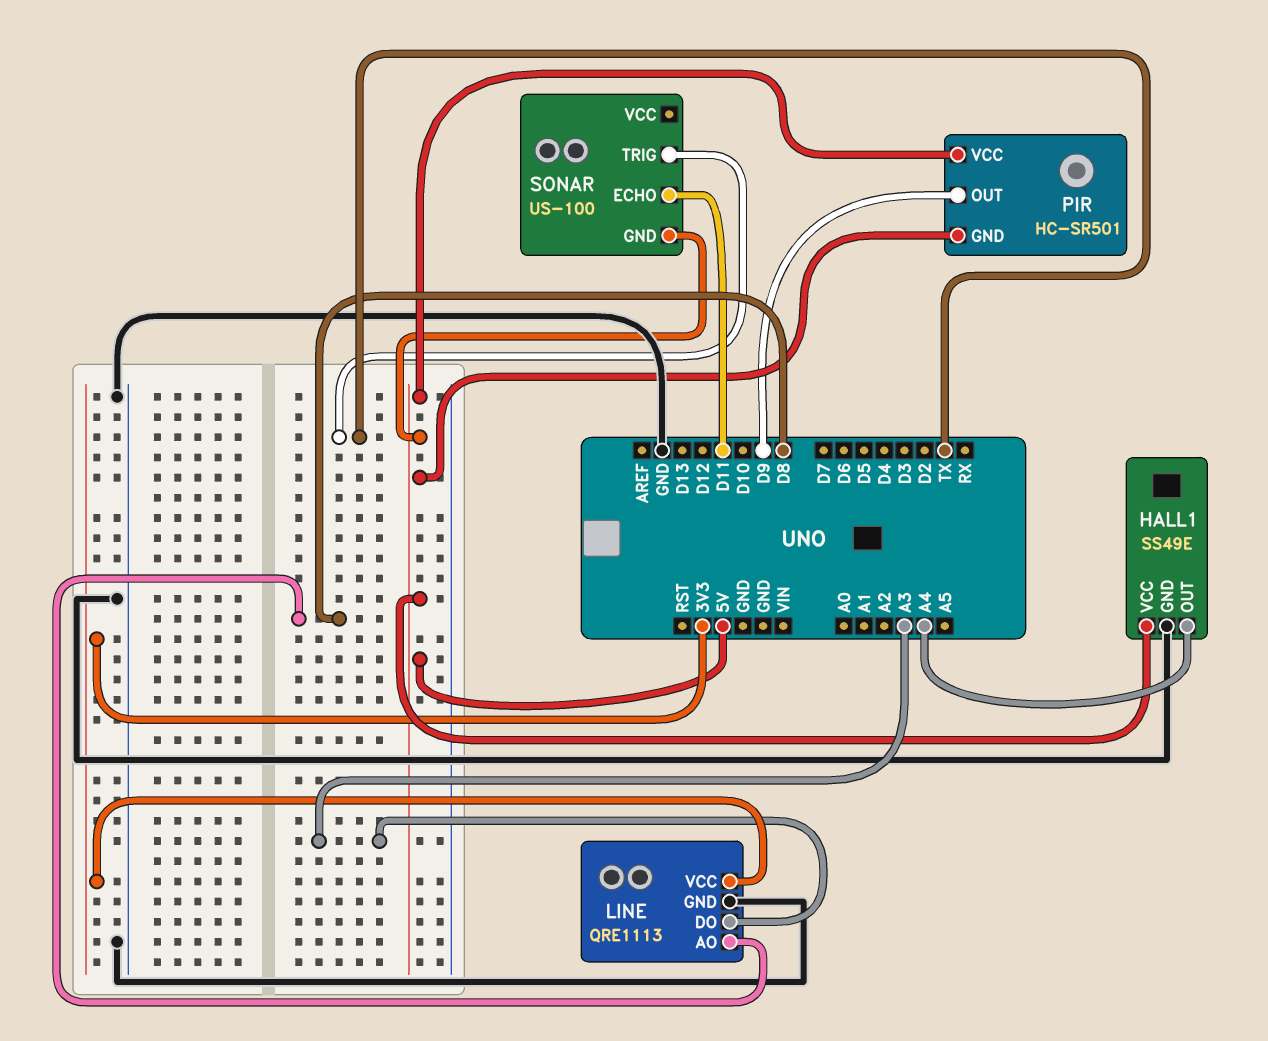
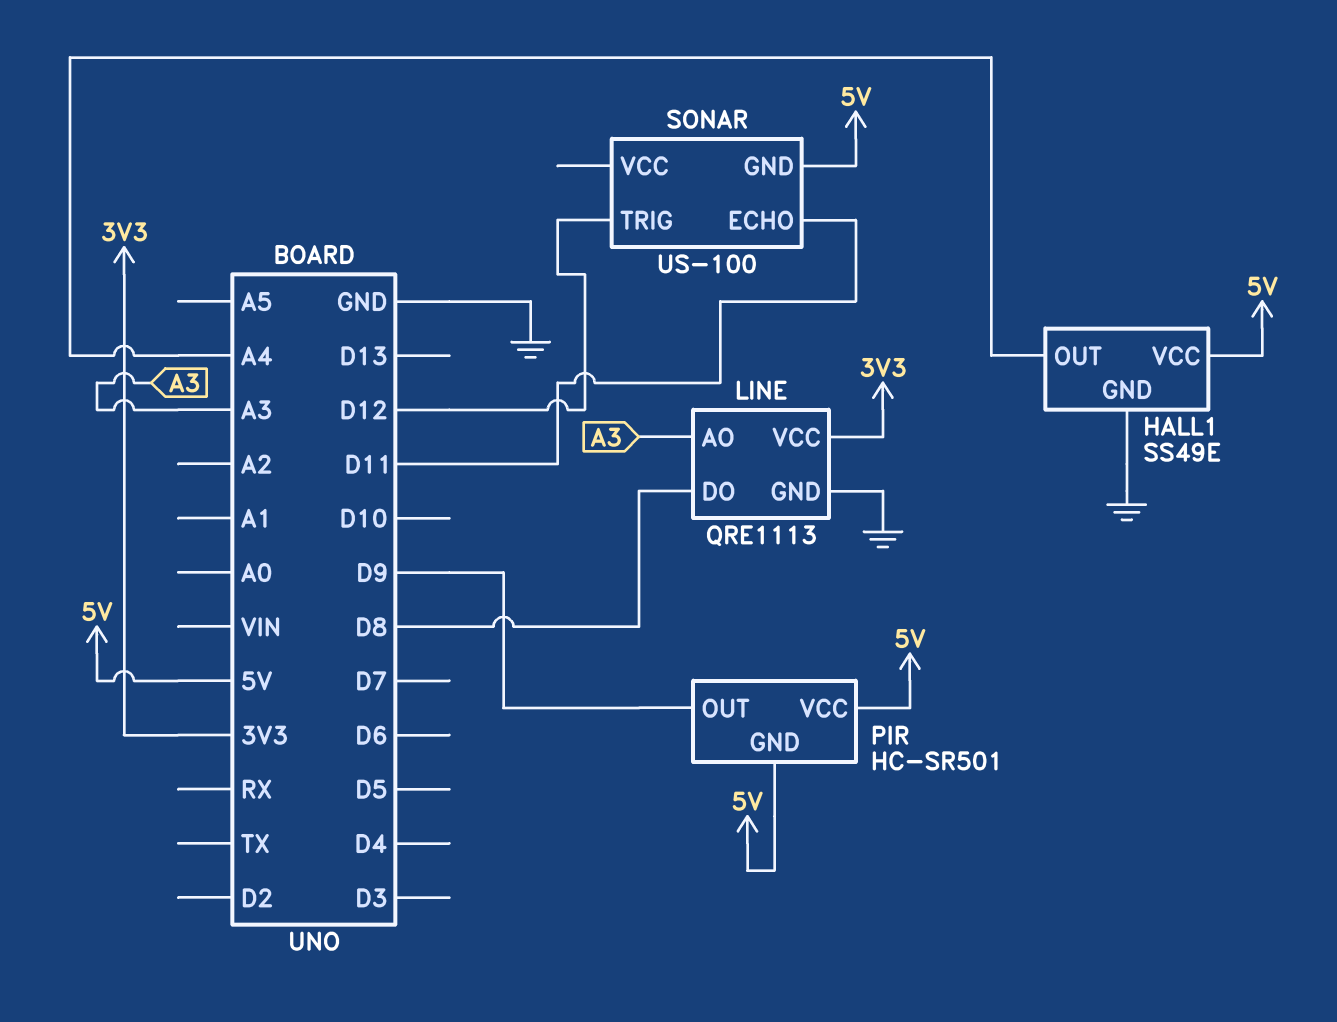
LINE pin AO: D8 -> A3
LINE pin DO: A3 -> D8
SONAR pin TRIG: TX -> D12

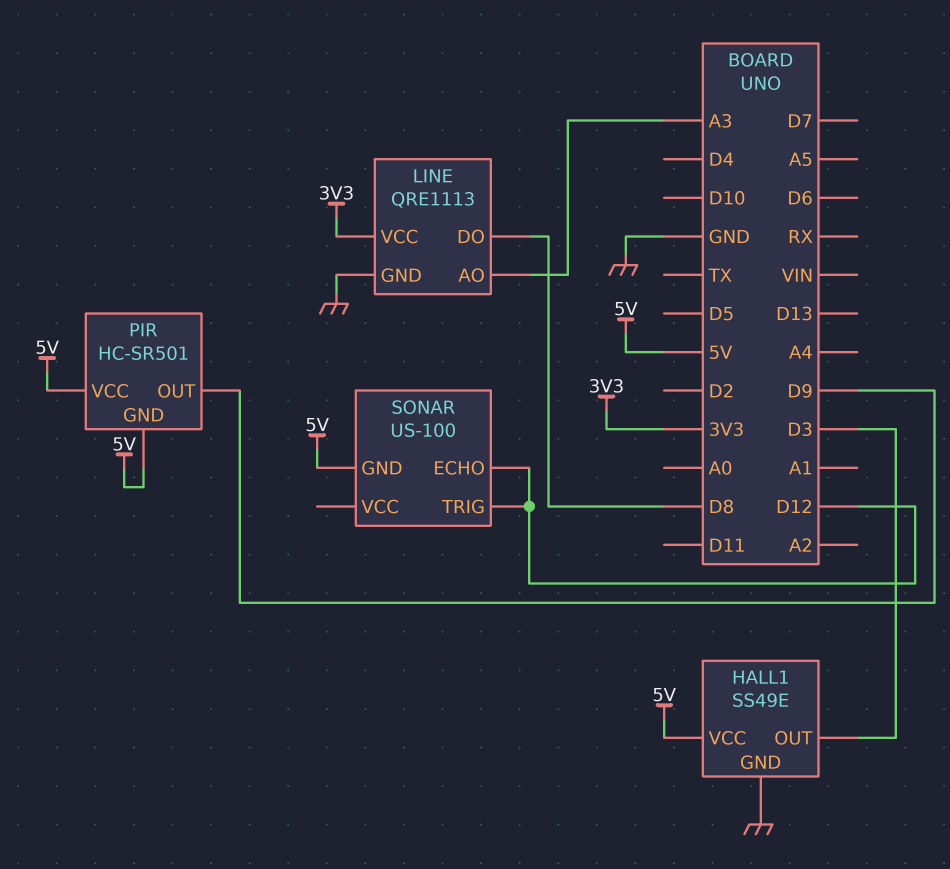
HALL1 pin OUT: A4 -> D3
SONAR pin ECHO: D11 -> D12

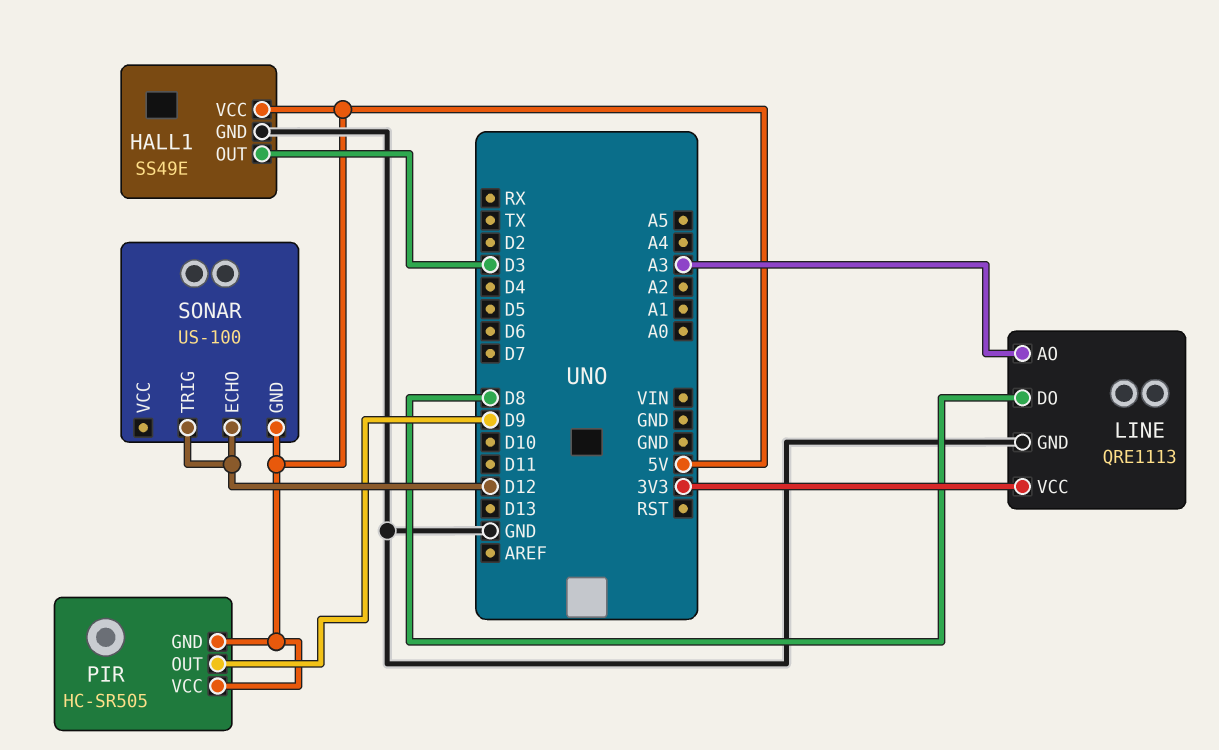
PIR: HC-SR501 -> HC-SR505

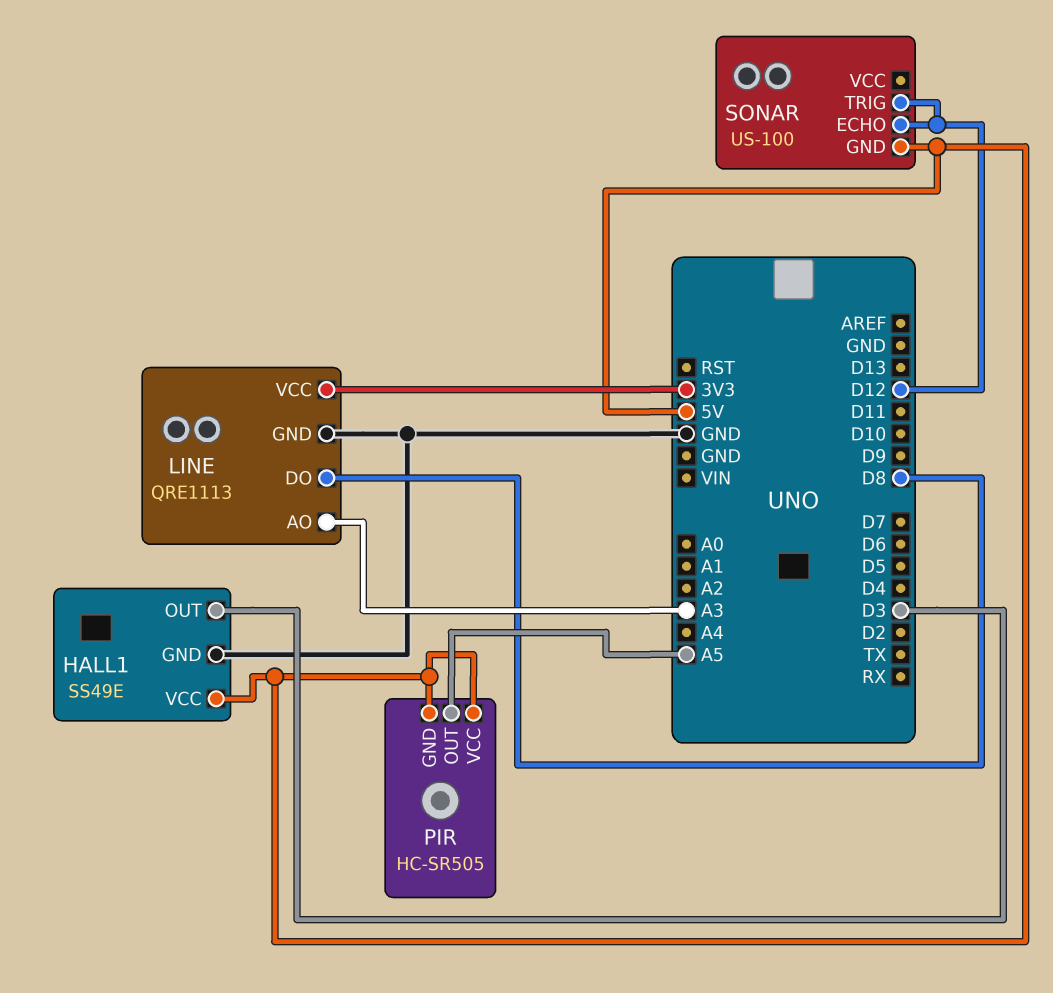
PIR pin OUT: D9 -> A5

